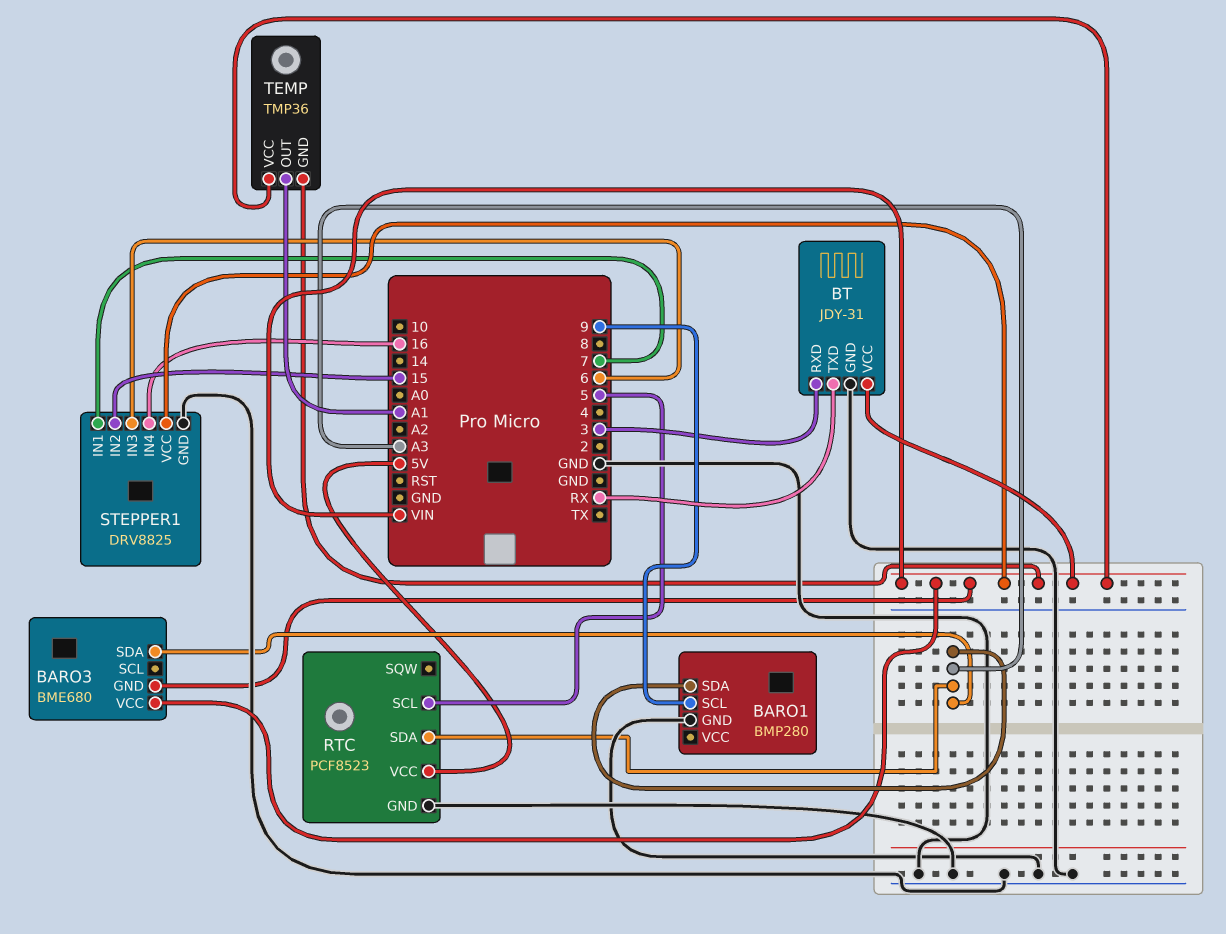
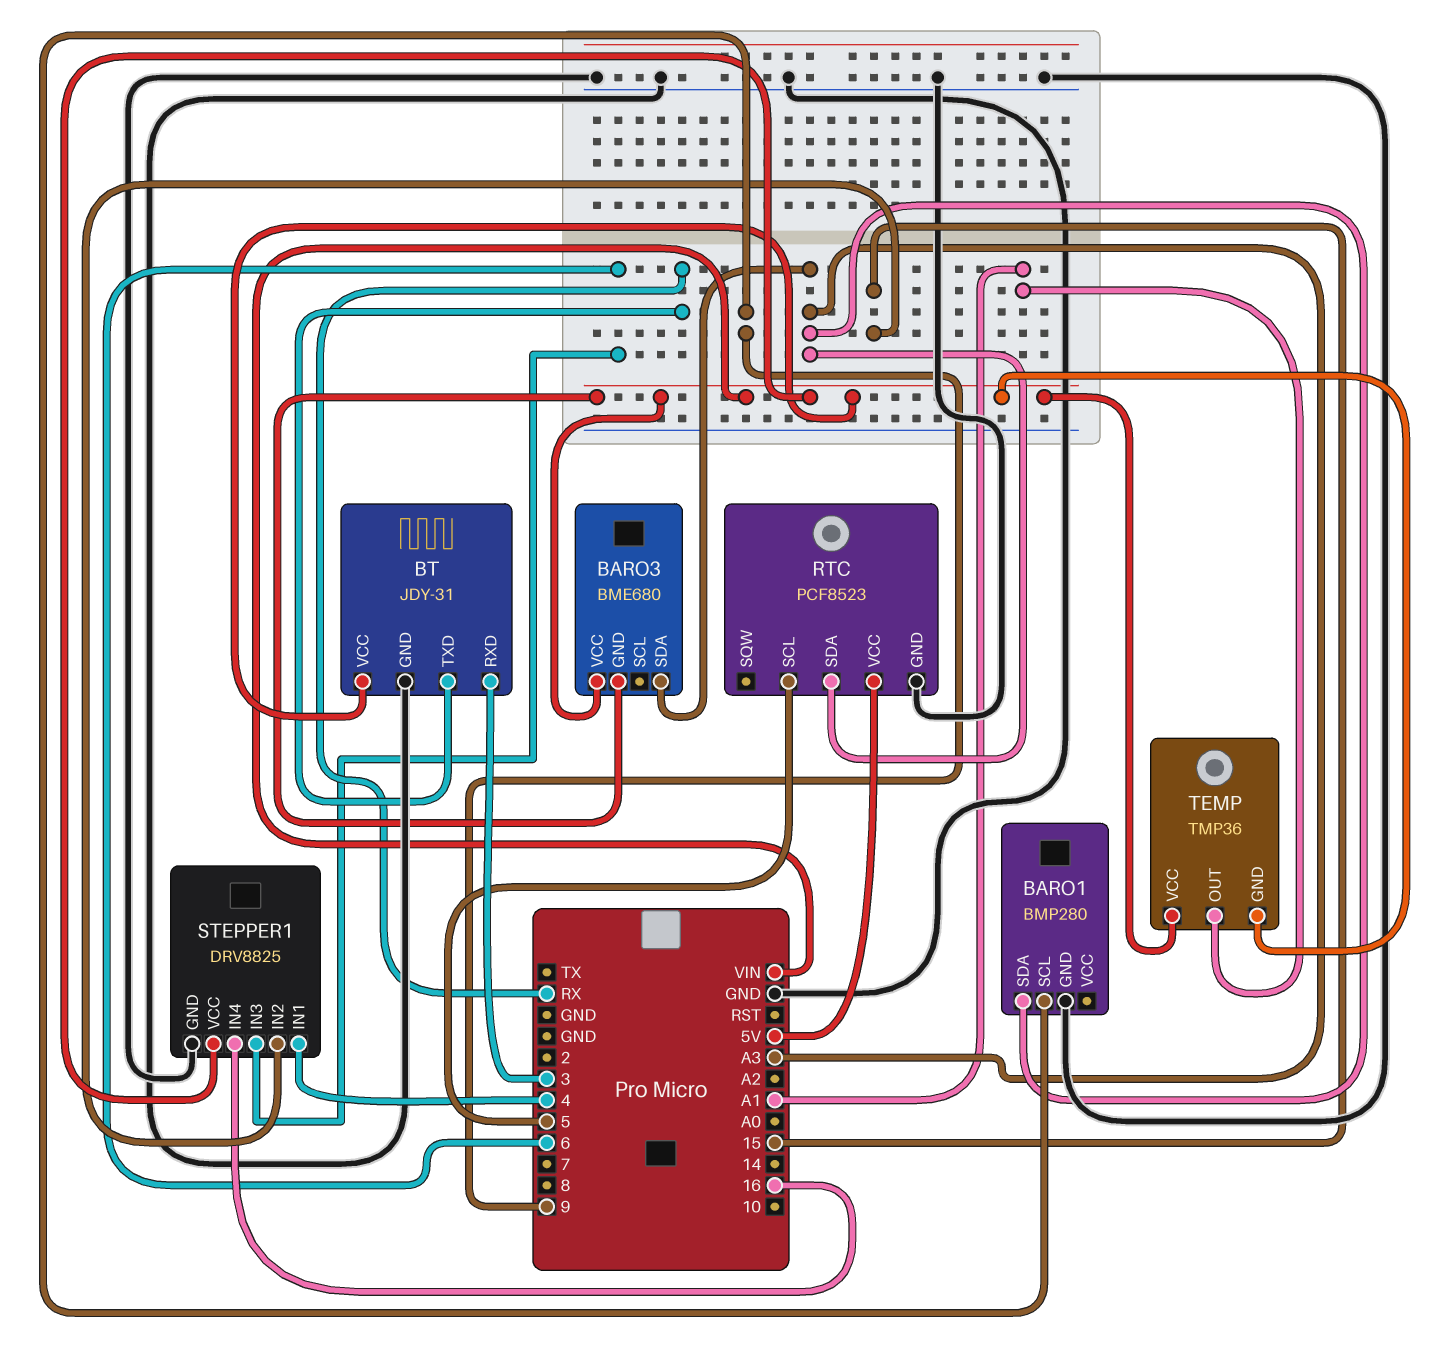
STEPPER1 pin IN1: 7 -> 4

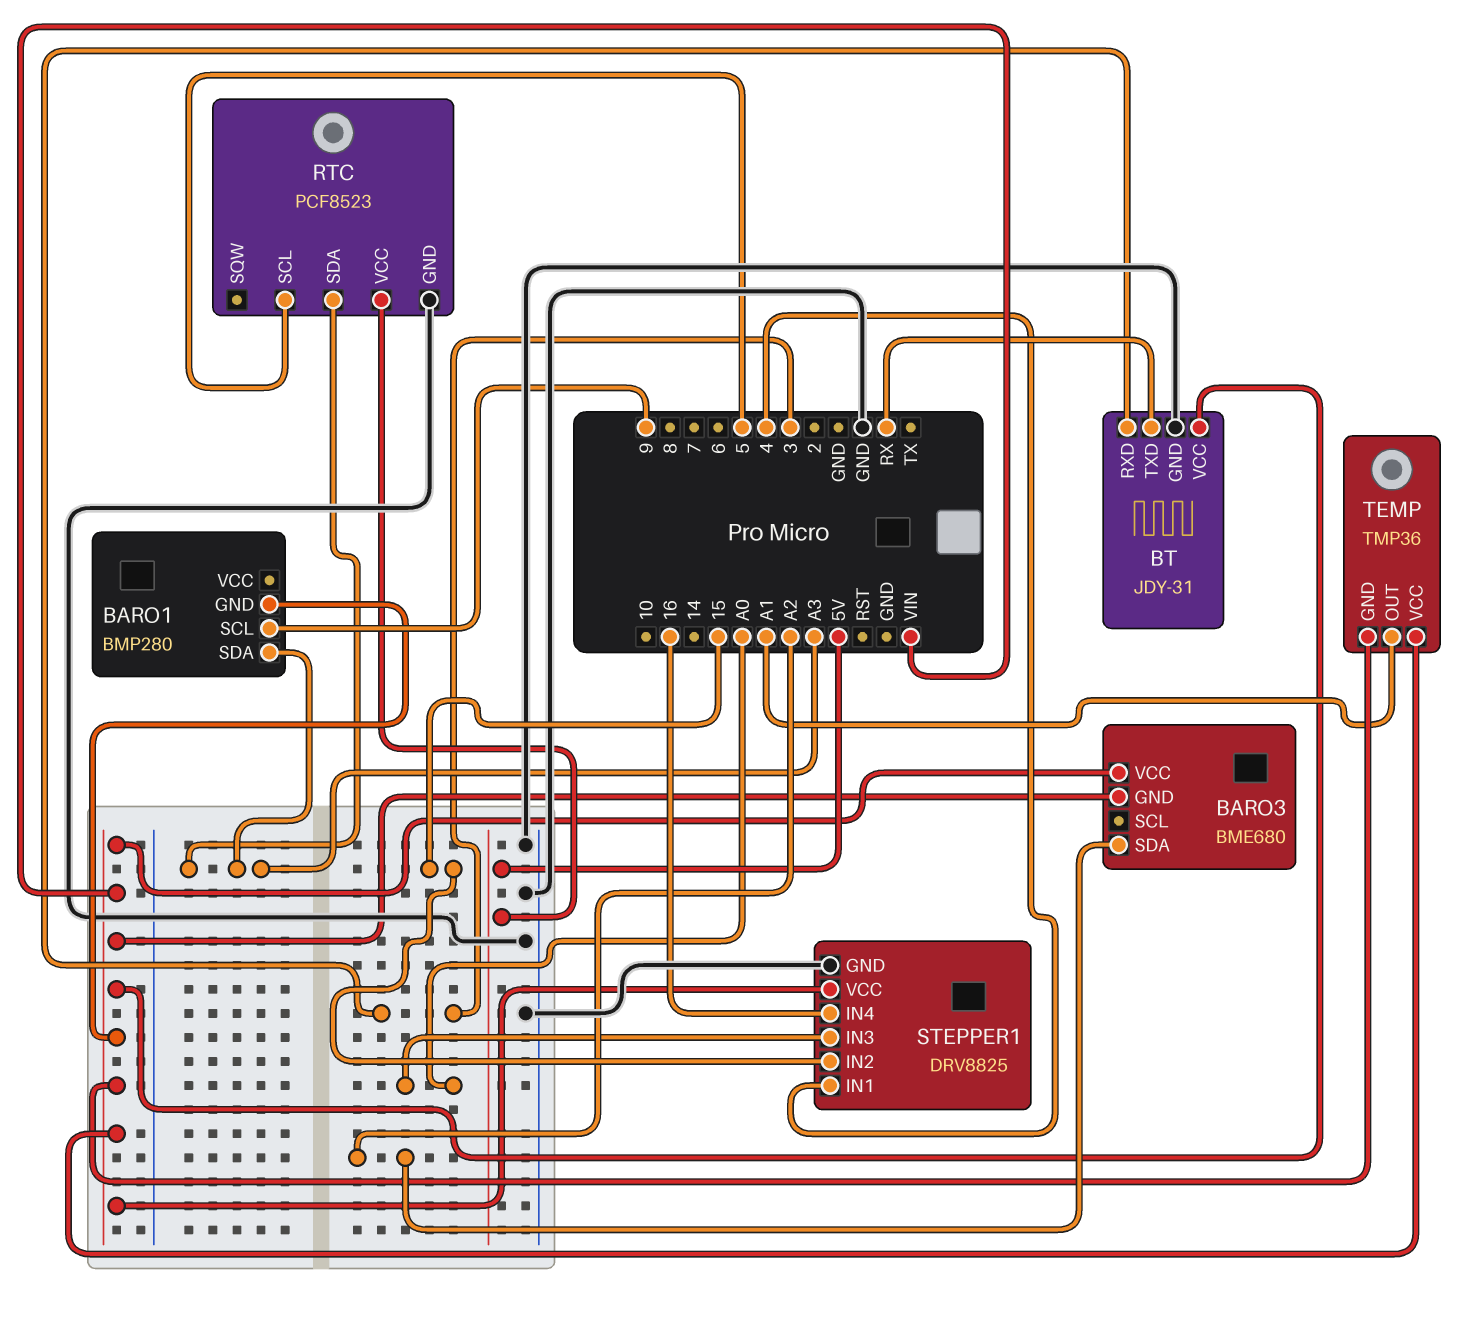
BARO1 pin GND: GND -> VIN
BARO3 pin SDA: A3 -> A2
STEPPER1 pin IN3: 6 -> A0

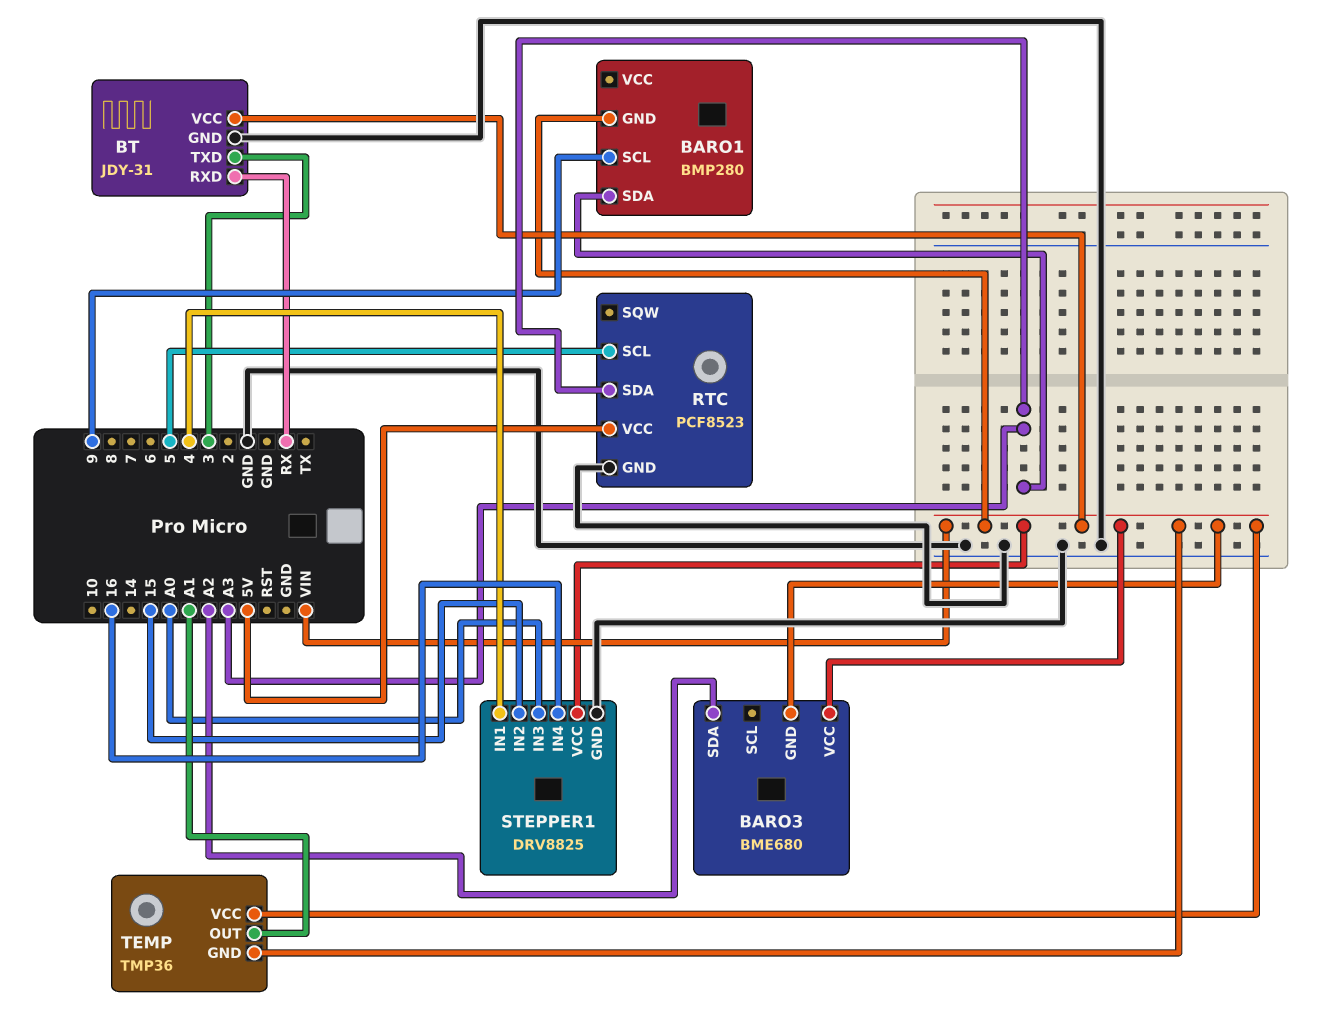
BT pin RXD: 3 -> RX
BT pin TXD: RX -> 3

